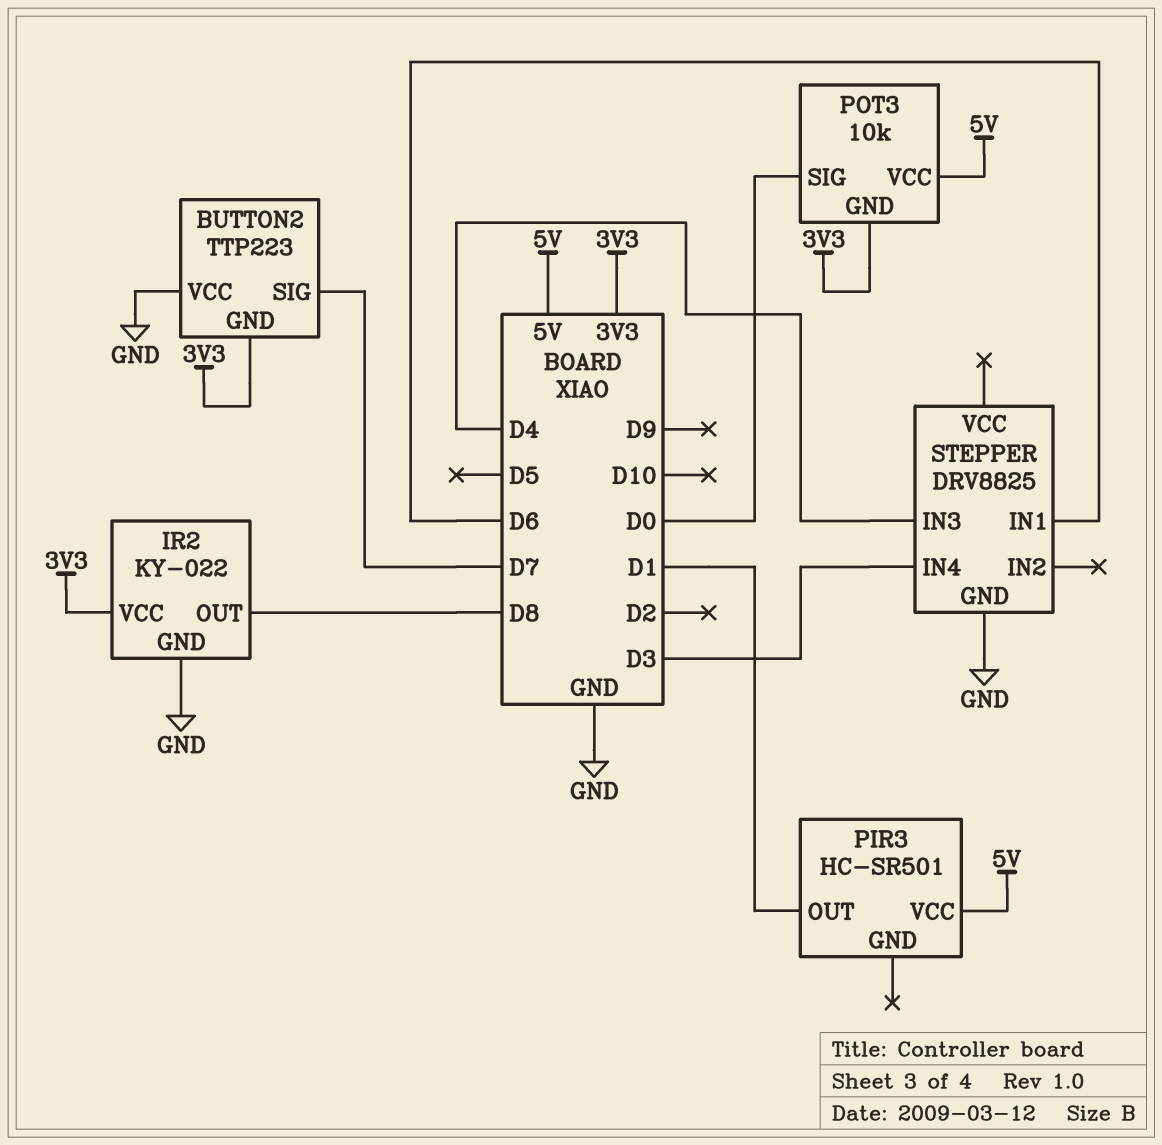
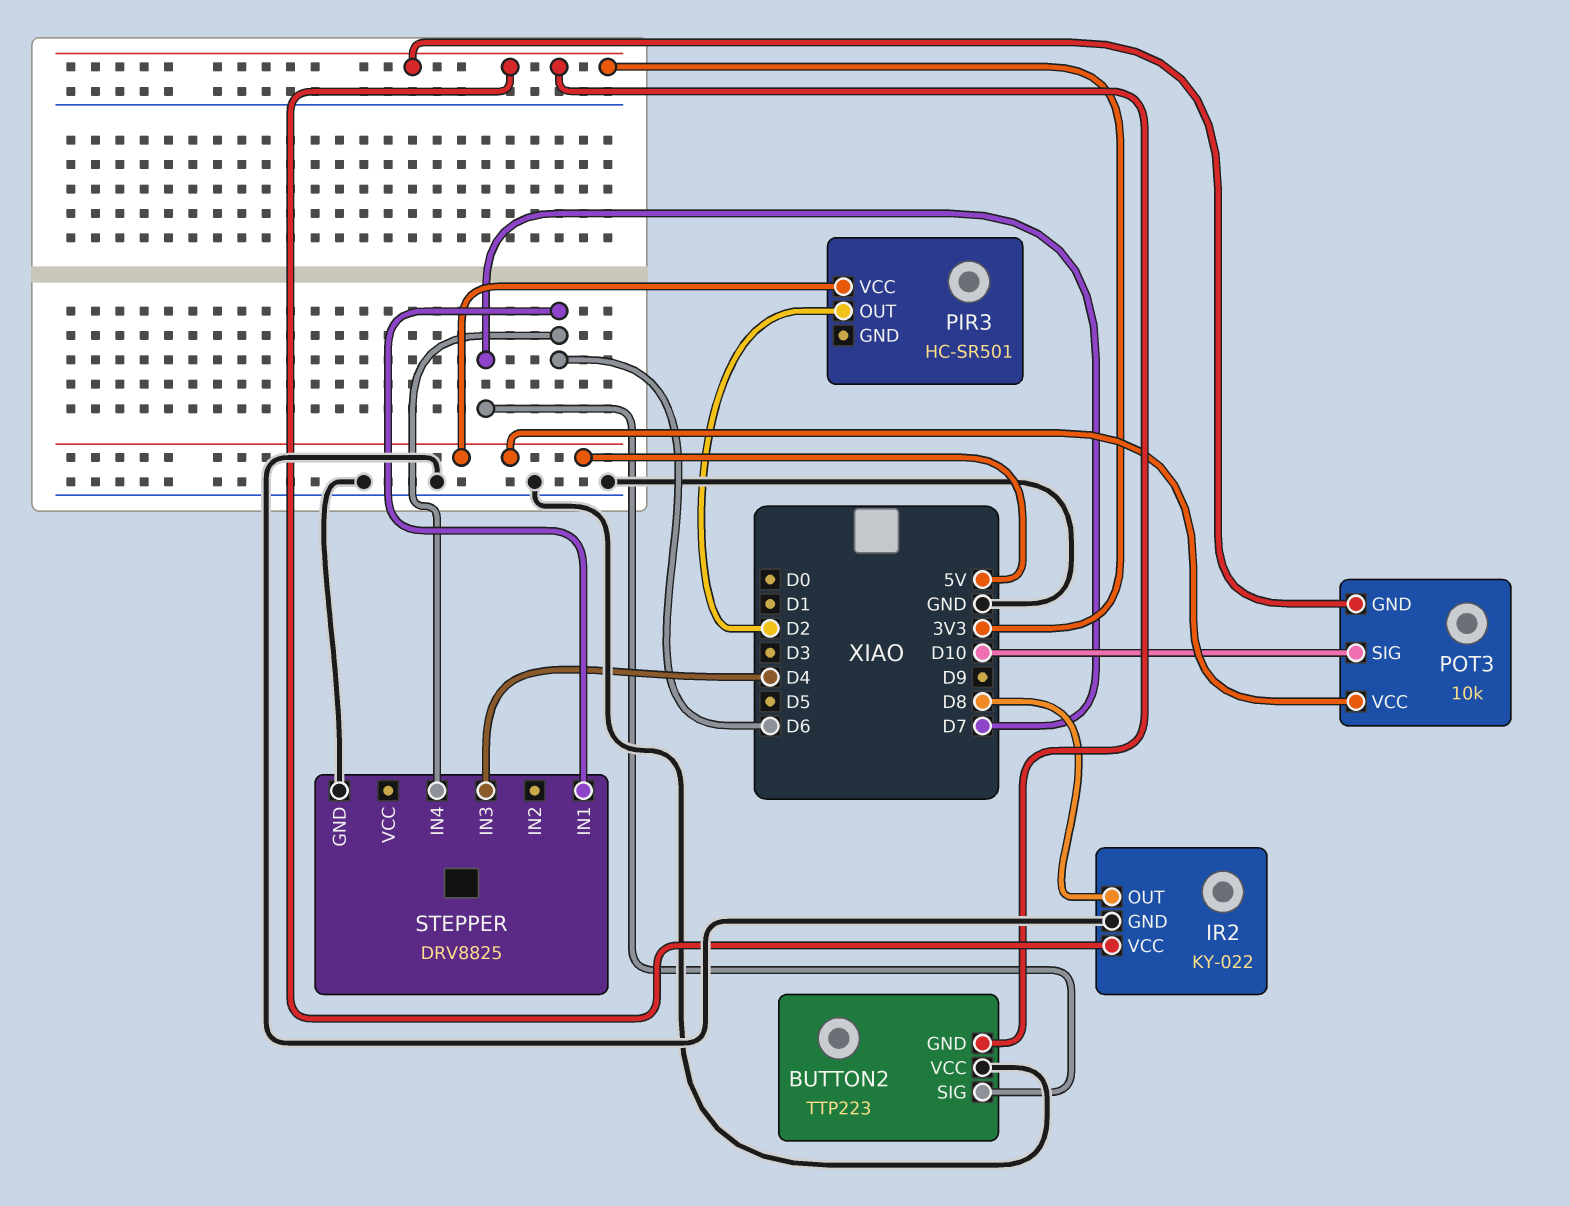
PIR3 pin OUT: D1 -> D2
POT3 pin SIG: D0 -> D10
STEPPER pin IN4: D3 -> D6

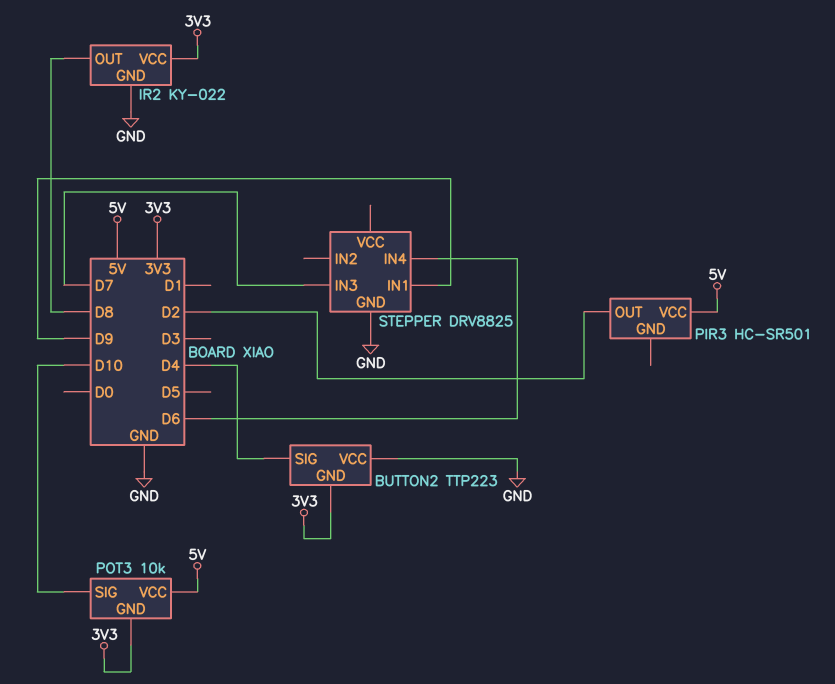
BUTTON2 pin SIG: D7 -> D4
STEPPER pin IN1: D6 -> D9
STEPPER pin IN3: D4 -> D7

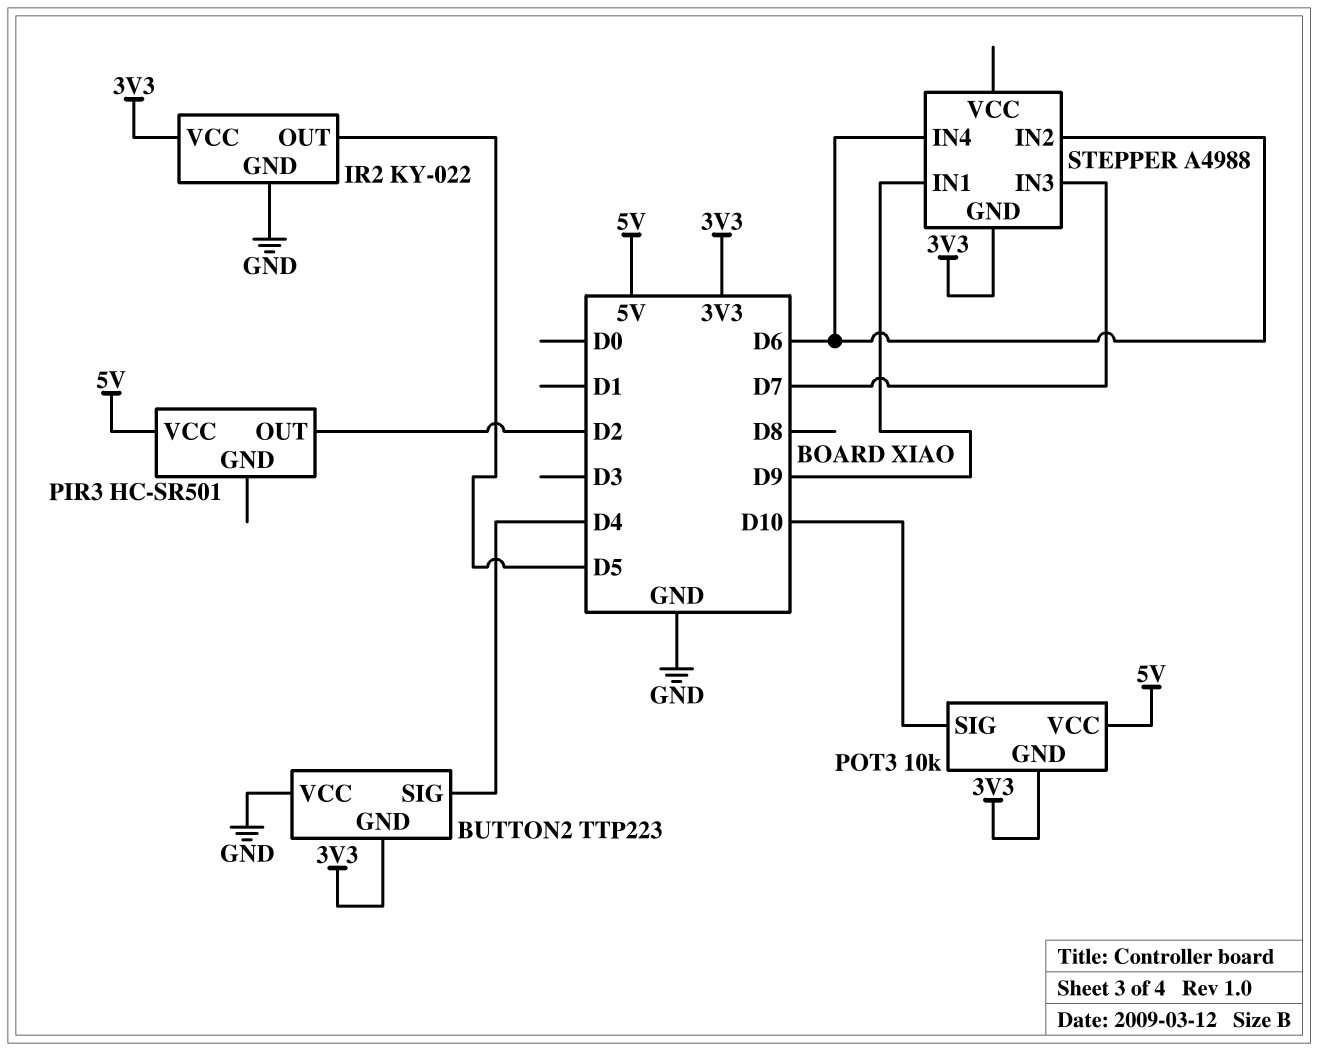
IR2 pin OUT: D8 -> D5
STEPPER: DRV8825 -> A4988
STEPPER pin GND: GND -> 3V3
STEPPER pin IN2: none -> D6

